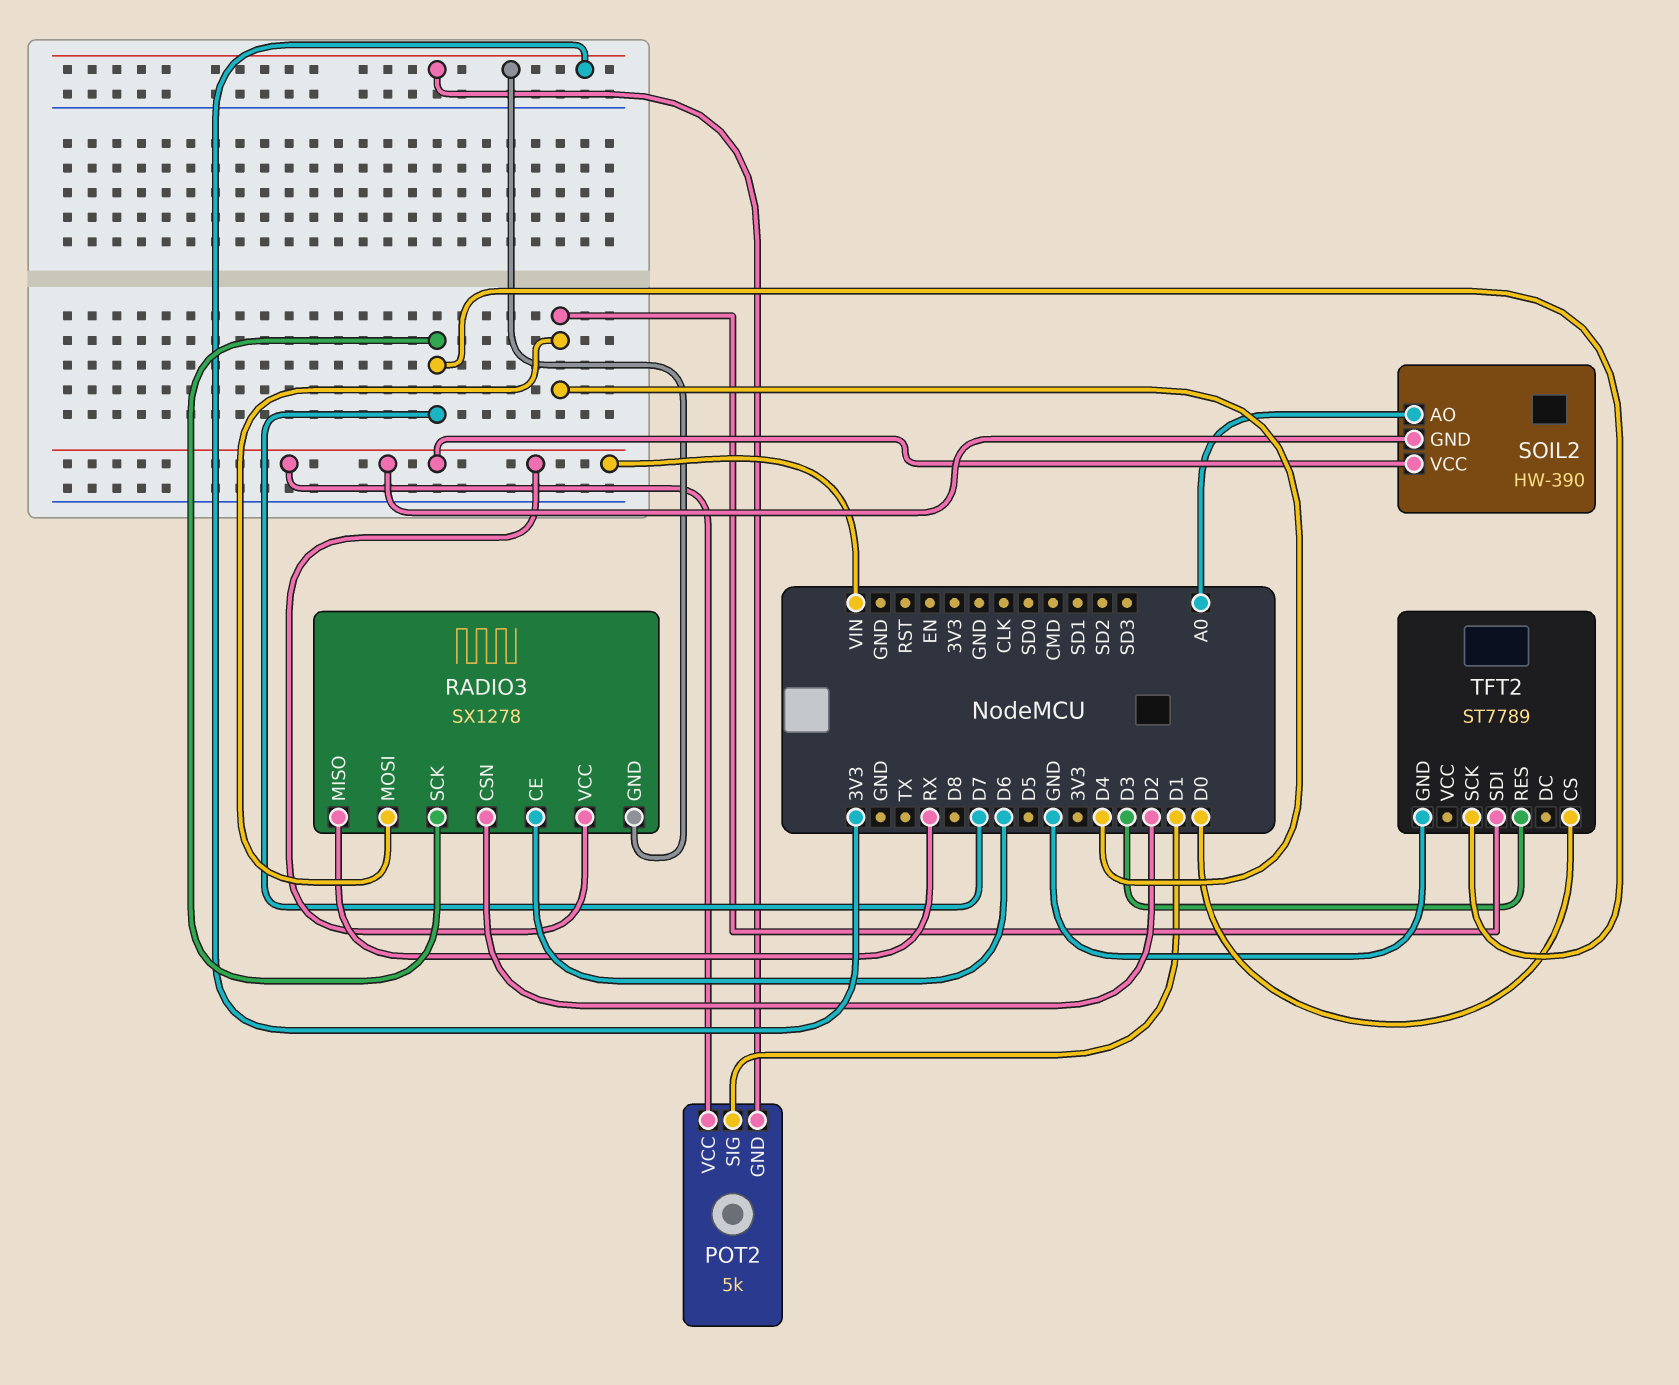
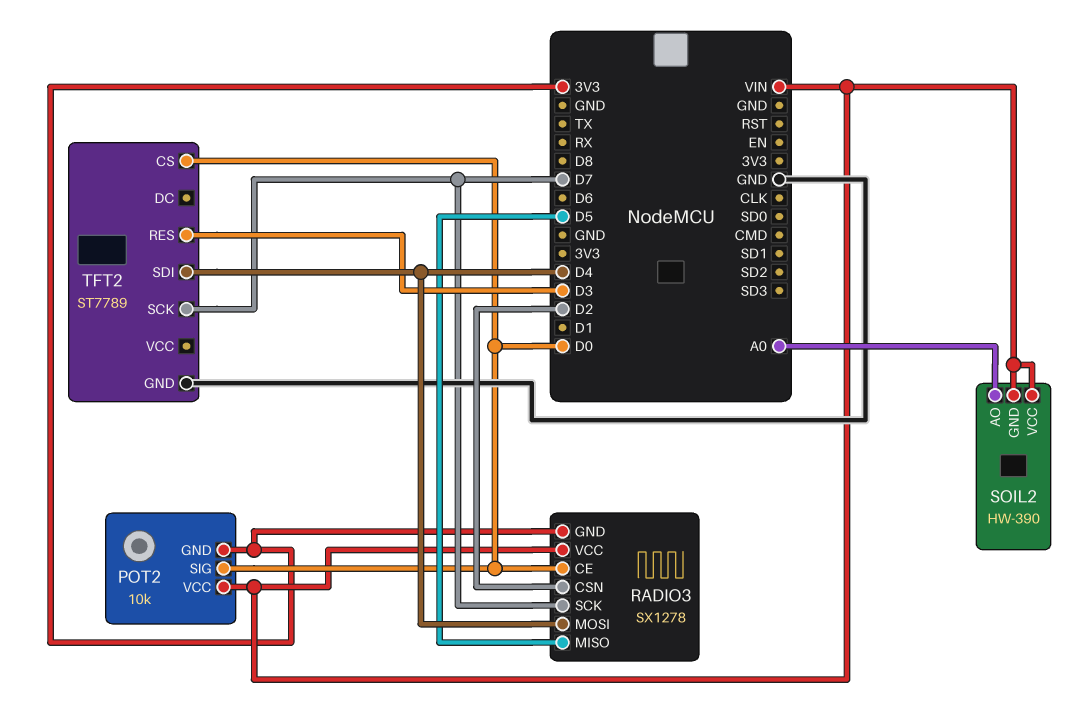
POT2: 5k -> 10k
POT2 pin SIG: D1 -> D0
RADIO3 pin CE: D6 -> D0
RADIO3 pin MISO: RX -> D5

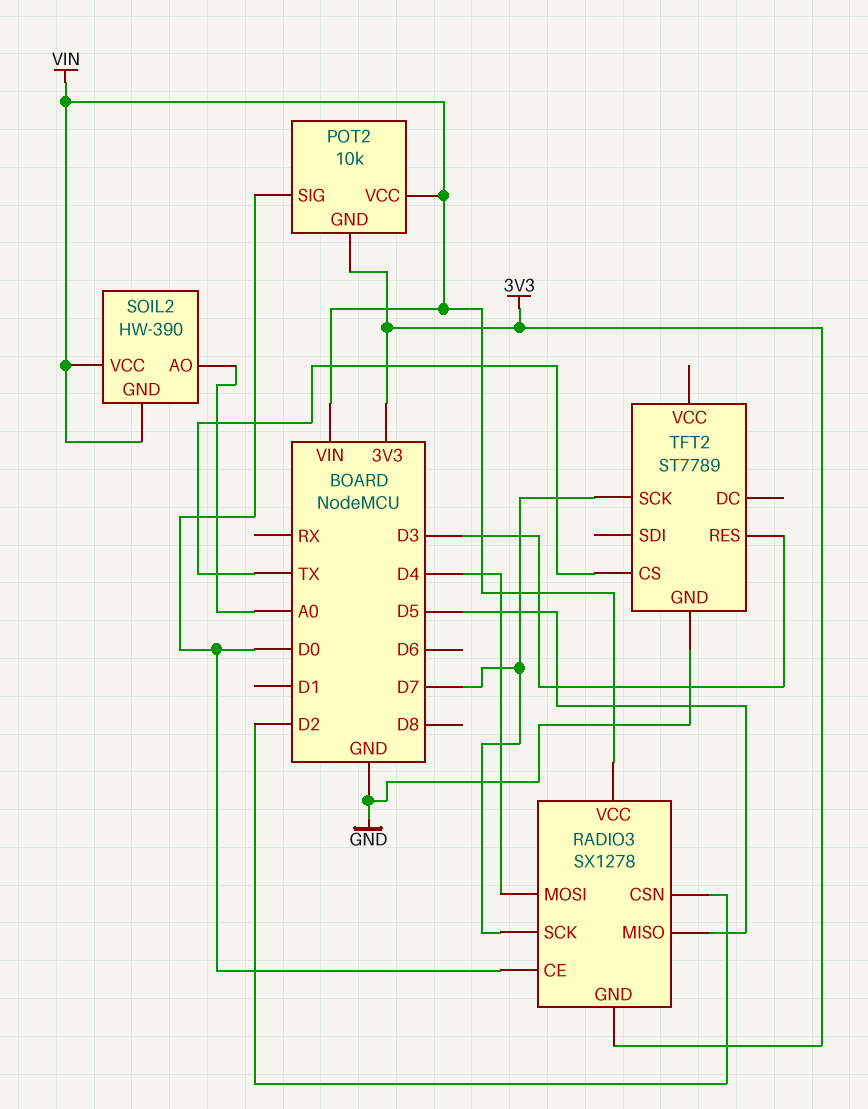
TFT2 pin CS: D0 -> TX
TFT2 pin SDI: D4 -> none

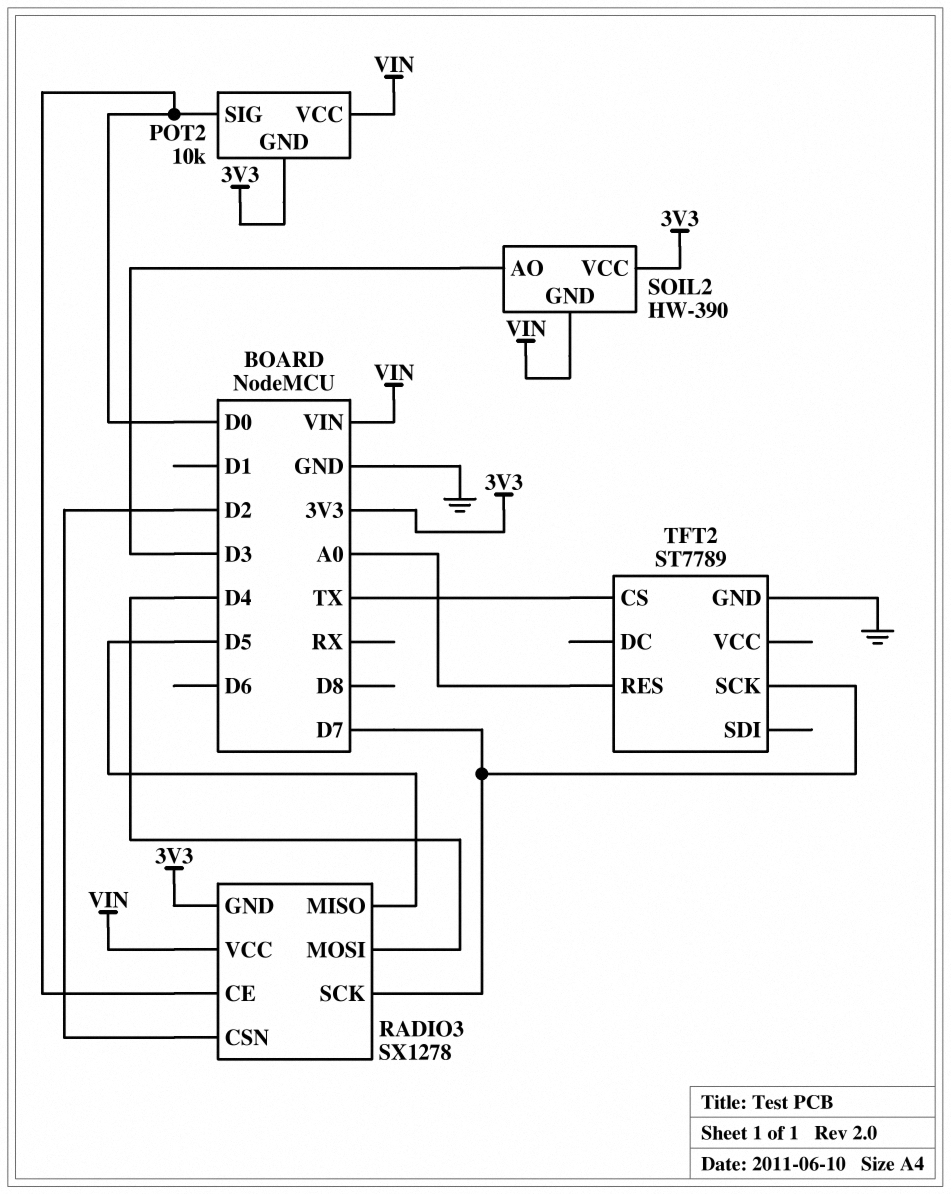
SOIL2 pin AO: A0 -> D3
SOIL2 pin VCC: VIN -> 3V3
TFT2 pin RES: D3 -> A0

